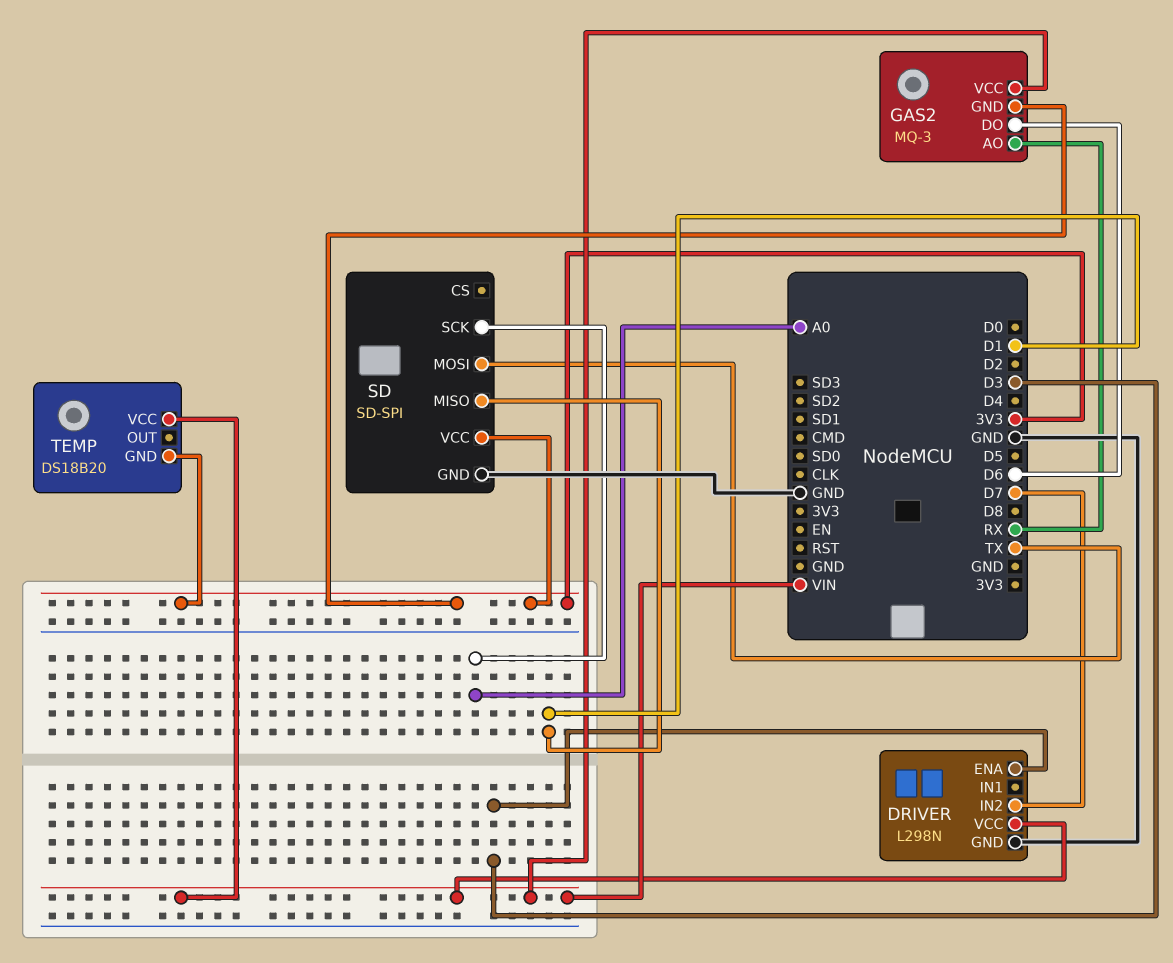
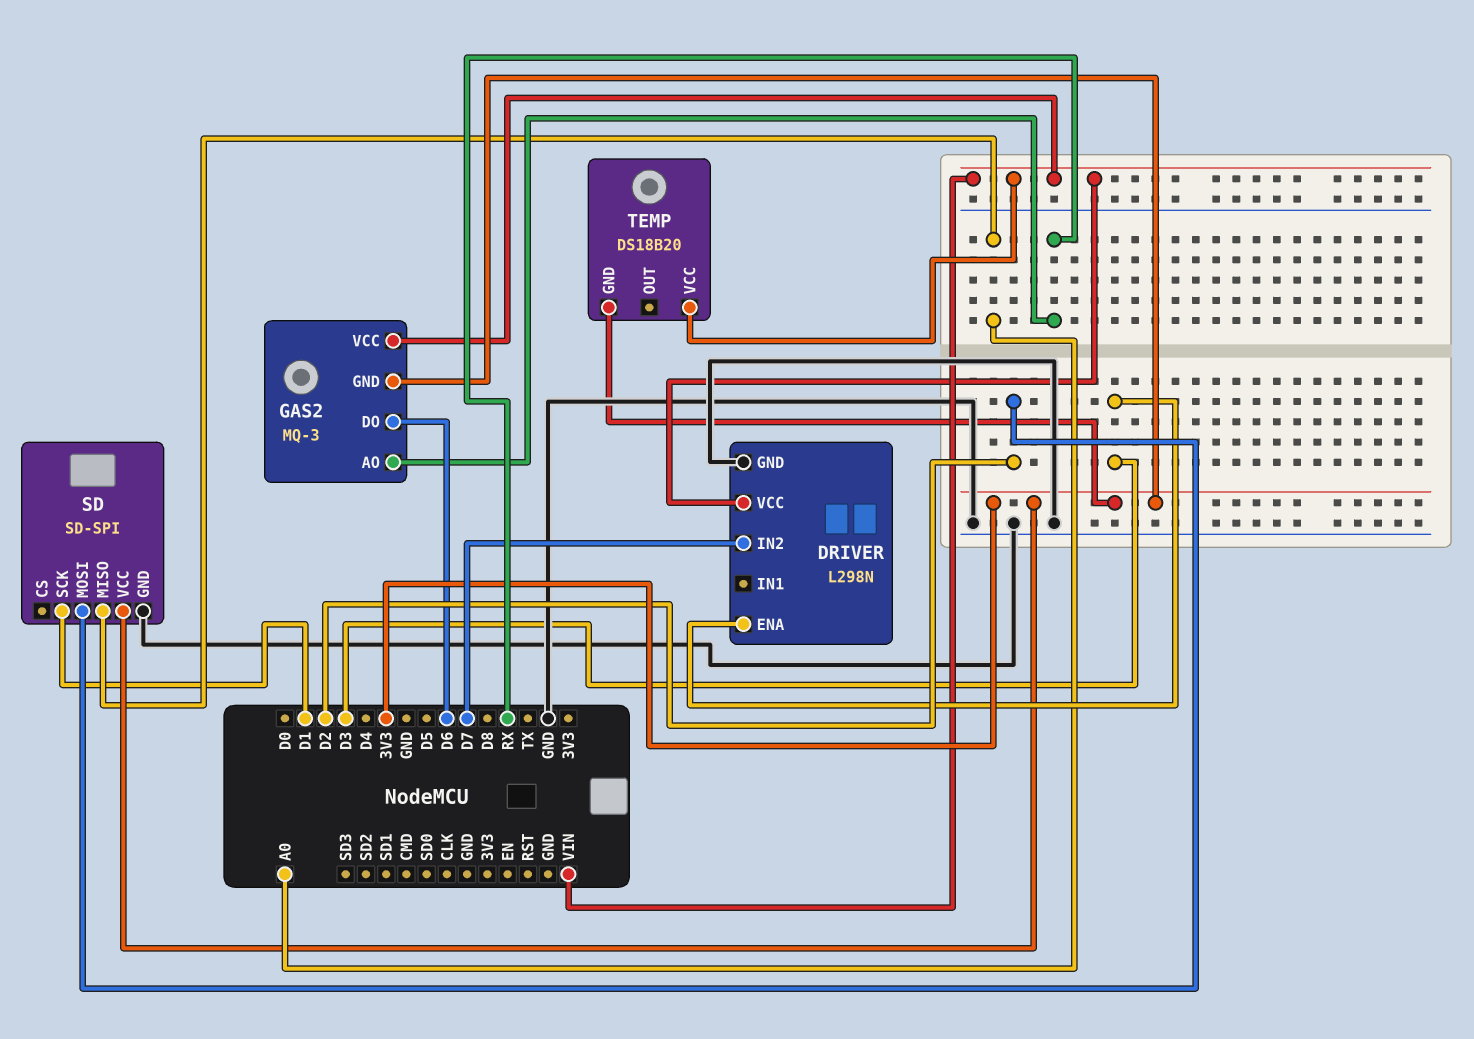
SD pin MISO: D1 -> A0
SD pin MOSI: TX -> D2
SD pin SCK: A0 -> D1

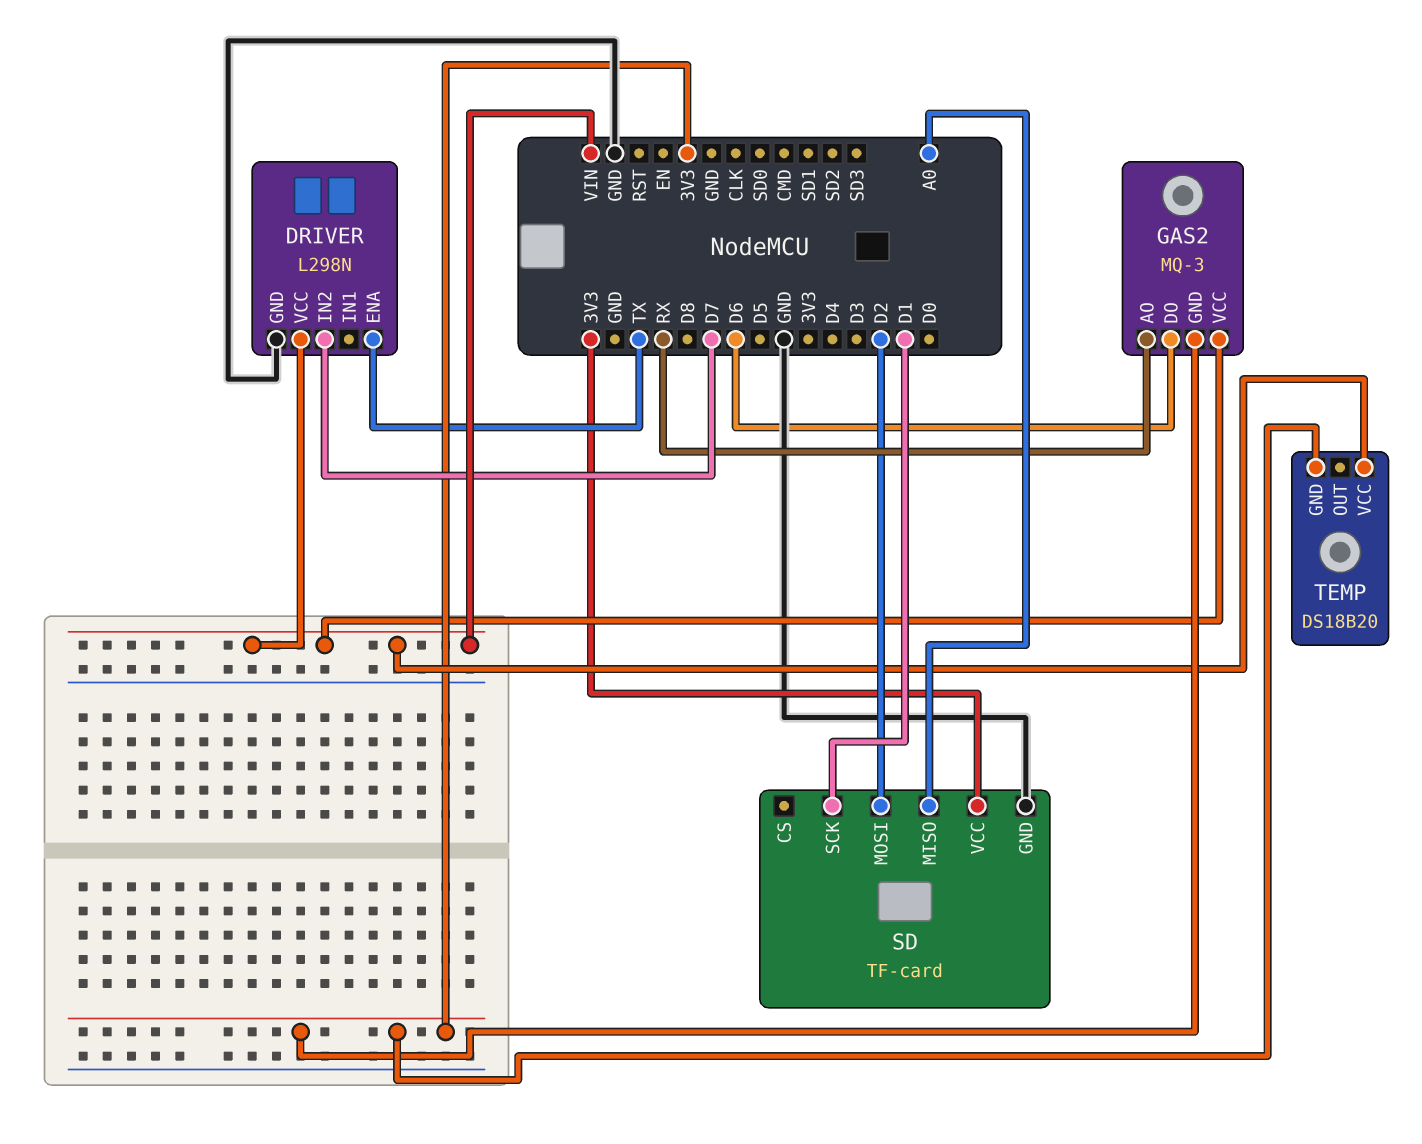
DRIVER pin ENA: D3 -> TX
SD: SD-SPI -> TF-card

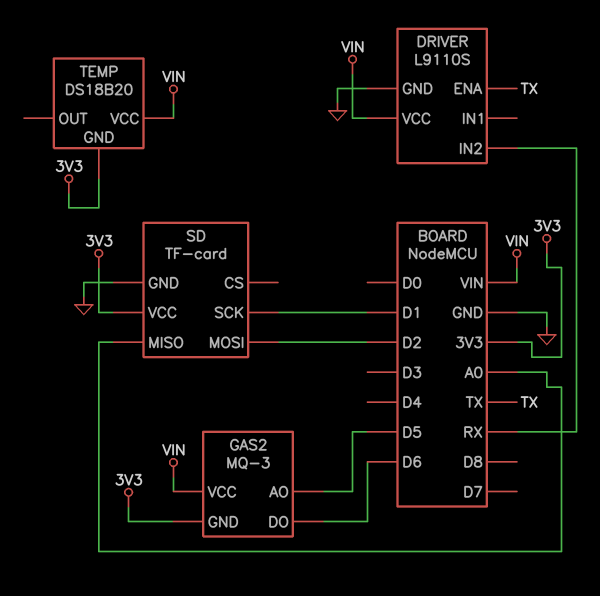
DRIVER: L298N -> L9110S
DRIVER pin IN2: D7 -> RX
GAS2 pin AO: RX -> D5

